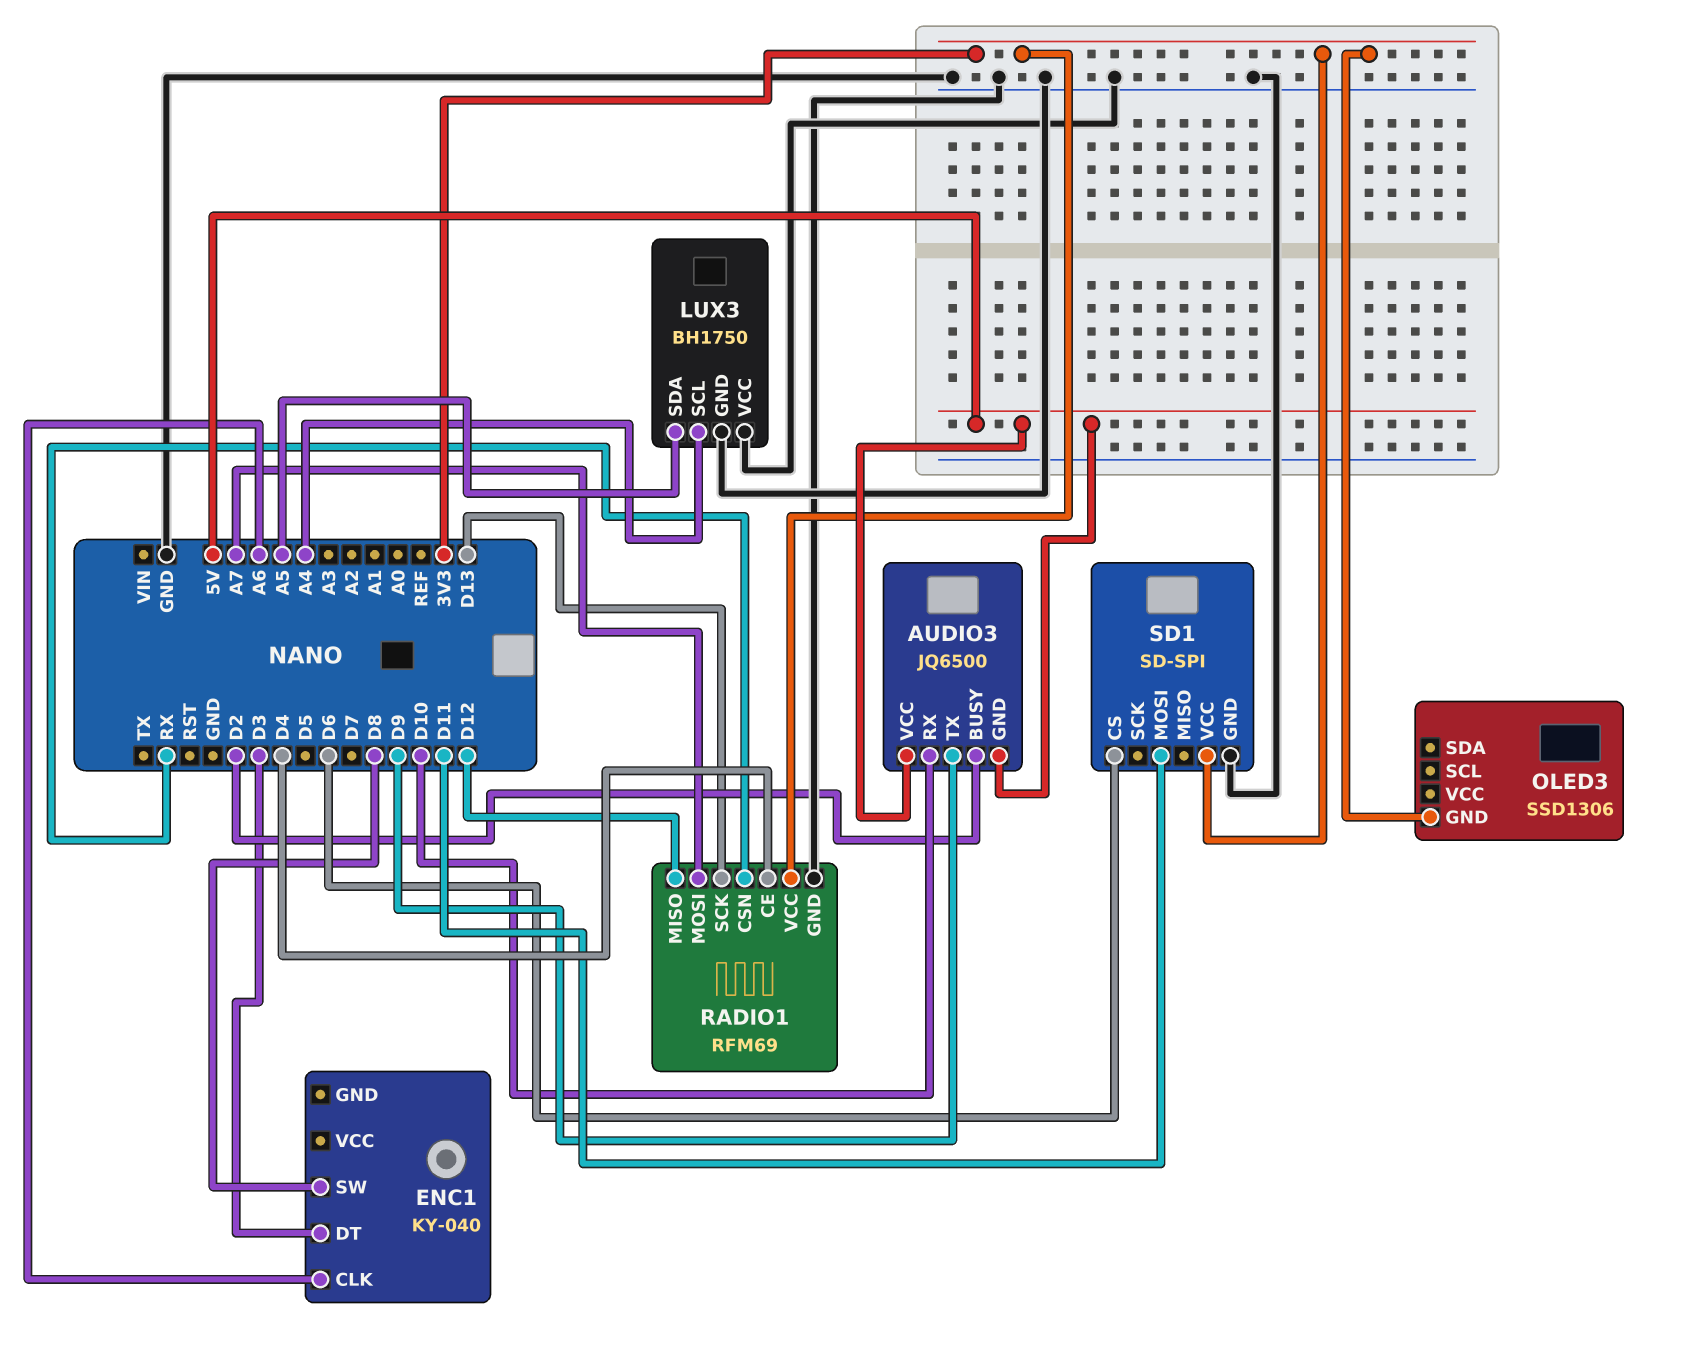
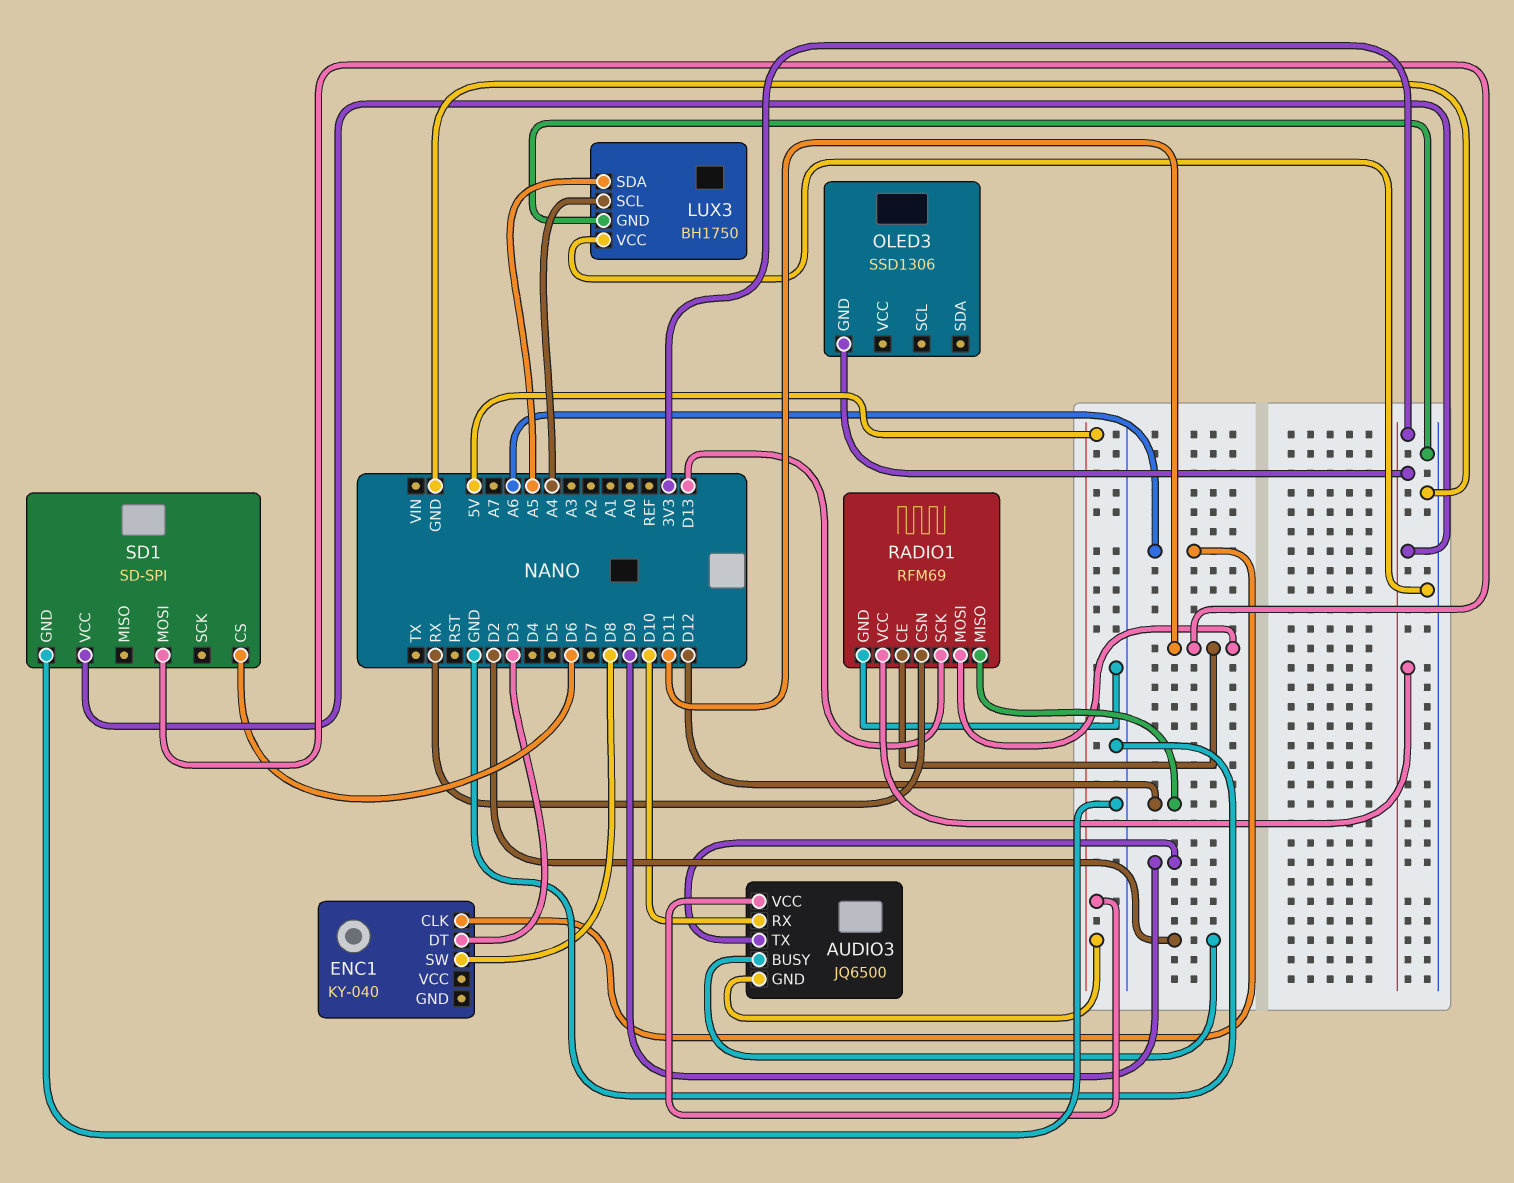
RADIO1 pin CE: D4 -> D11
RADIO1 pin MOSI: A7 -> D11

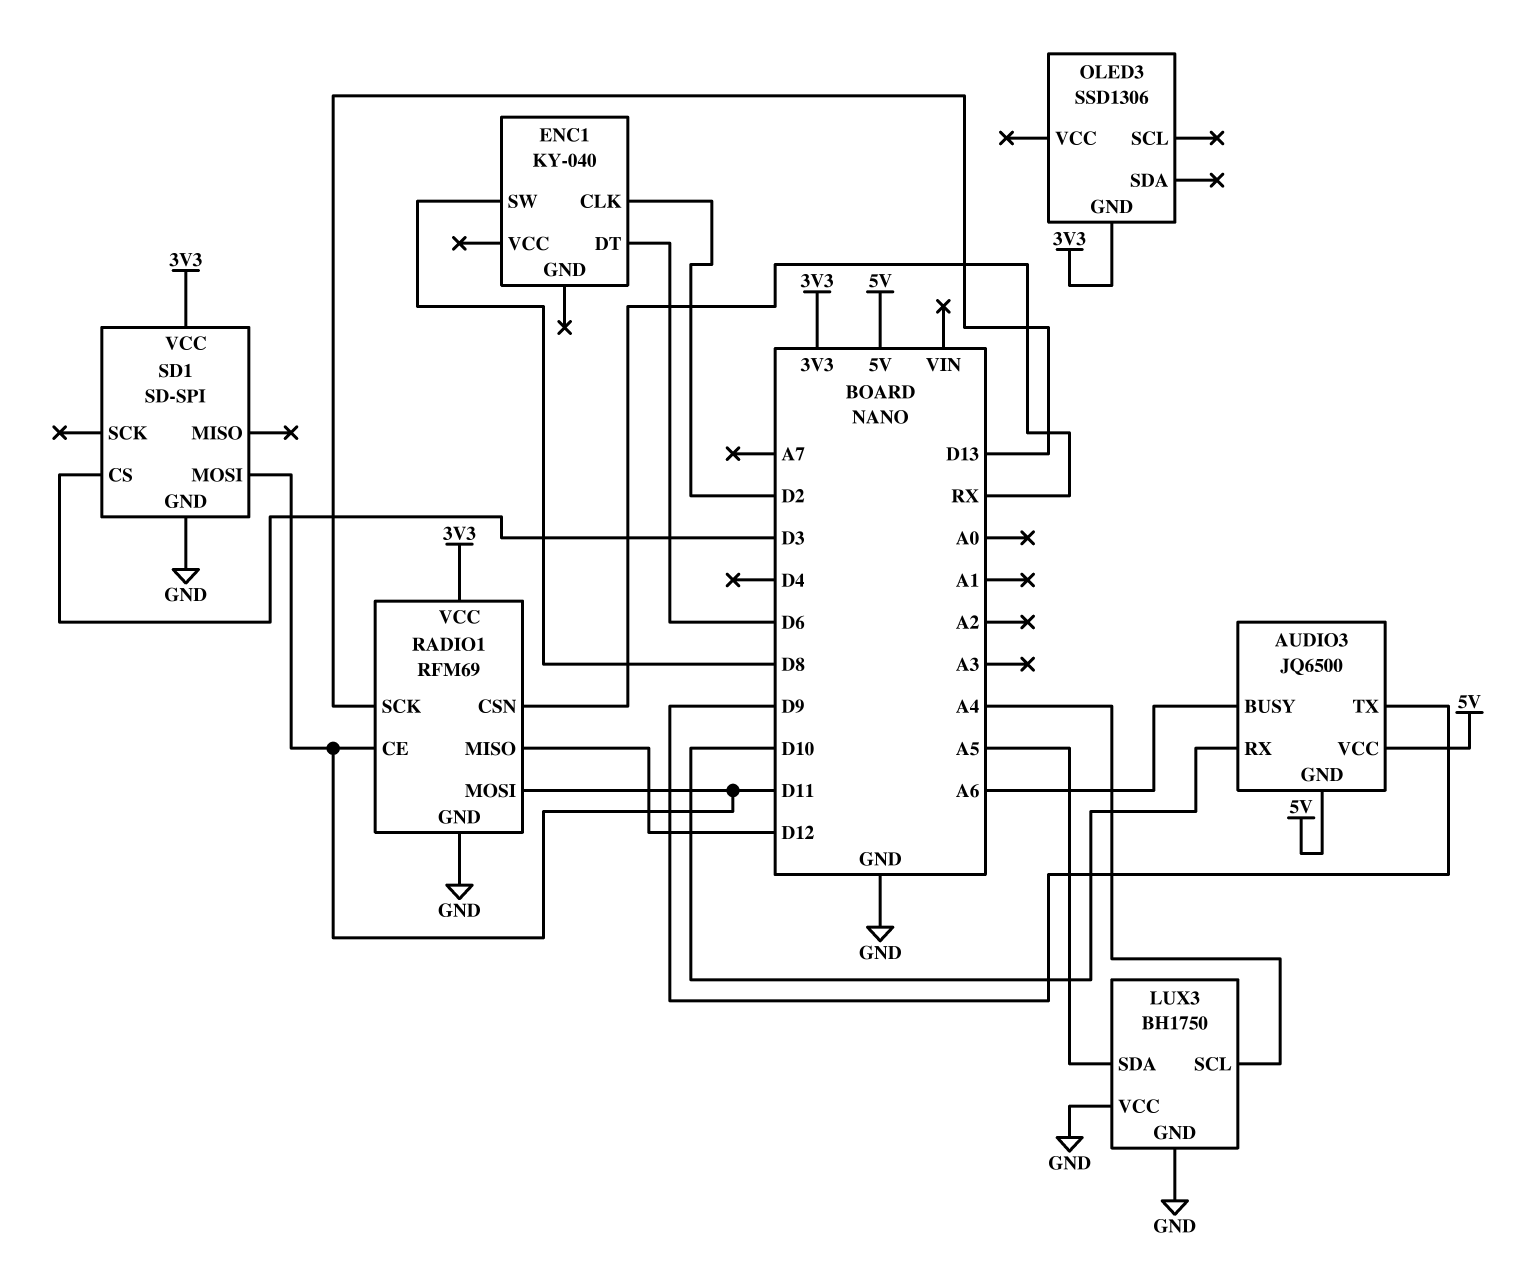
AUDIO3 pin BUSY: D2 -> A6
ENC1 pin CLK: A6 -> D2
ENC1 pin DT: D3 -> D6
SD1 pin CS: D6 -> D3

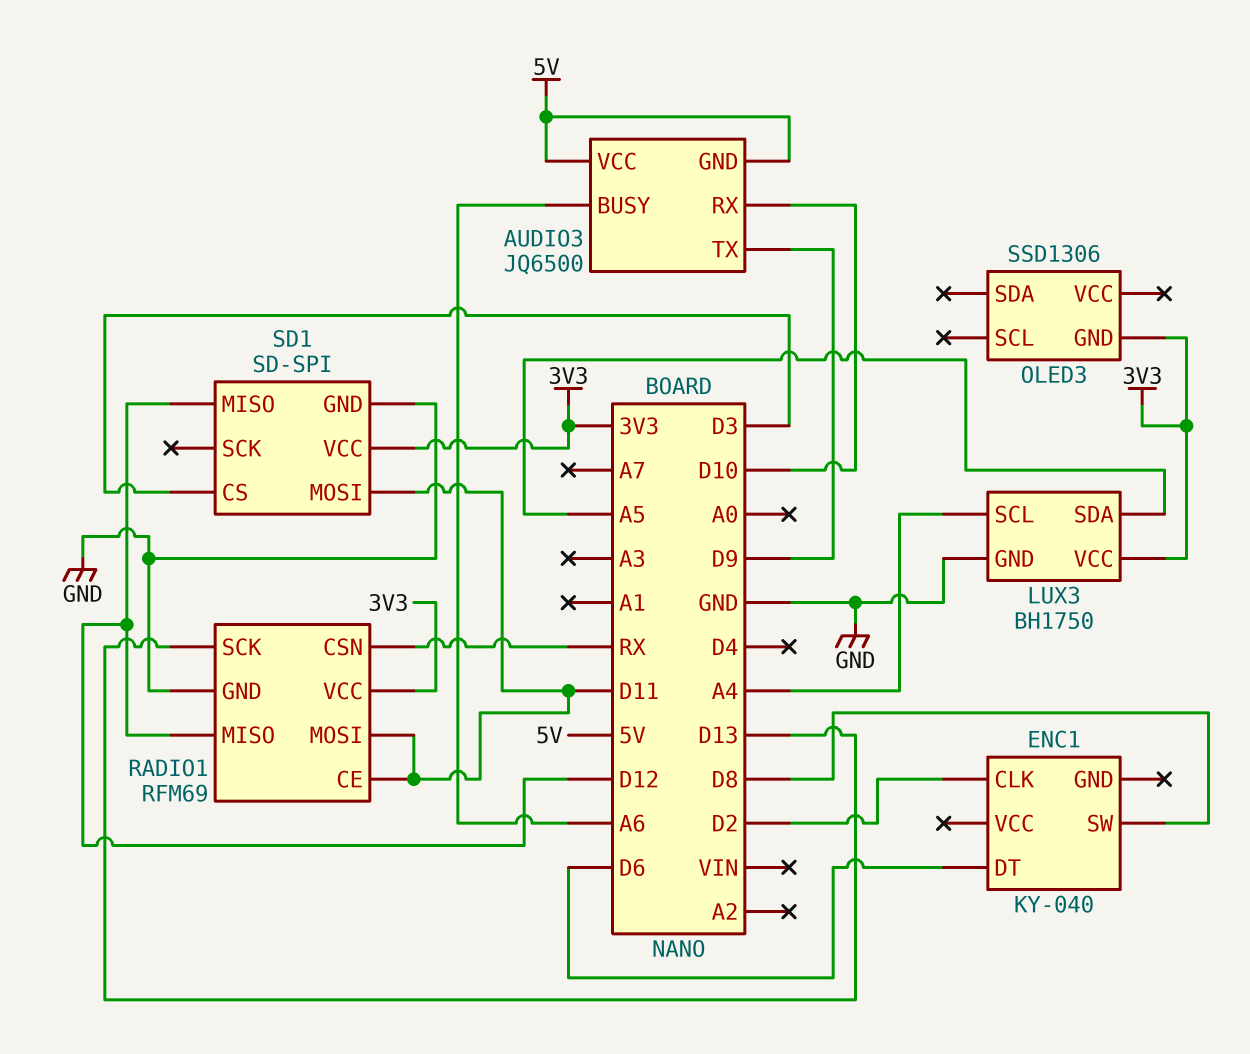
LUX3 pin VCC: GND -> 3V3
SD1 pin MISO: none -> D12

